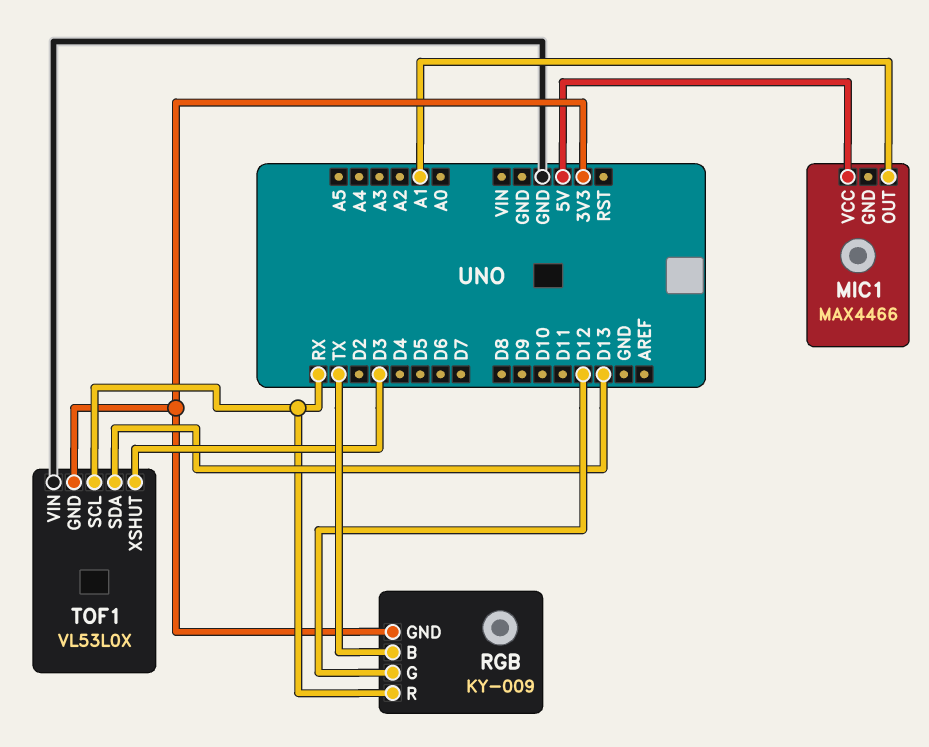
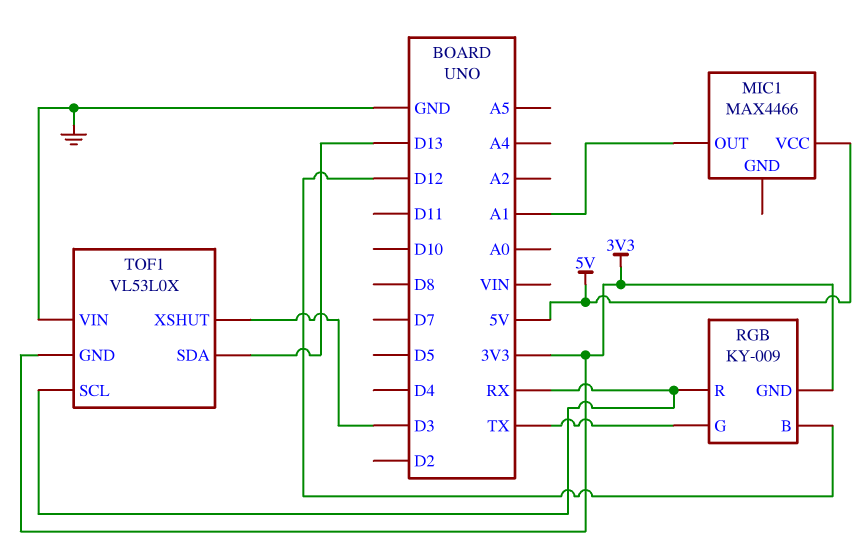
RGB pin B: TX -> D12
RGB pin G: D12 -> TX

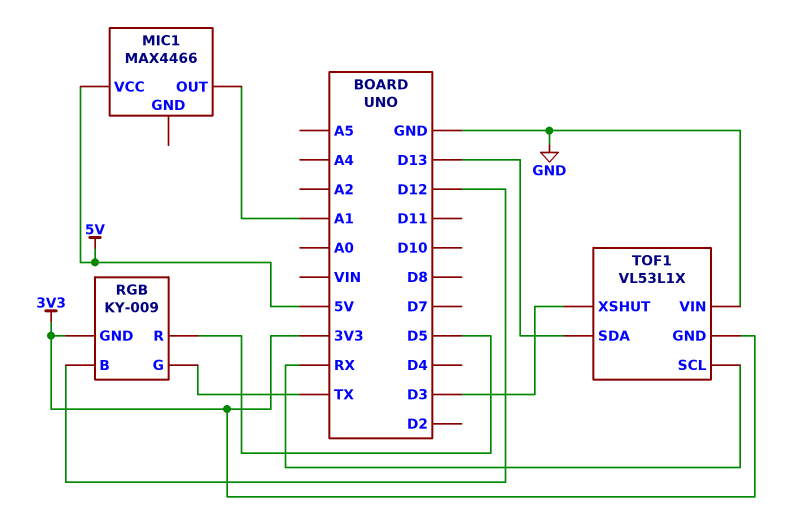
RGB pin R: RX -> D5
TOF1: VL53L0X -> VL53L1X

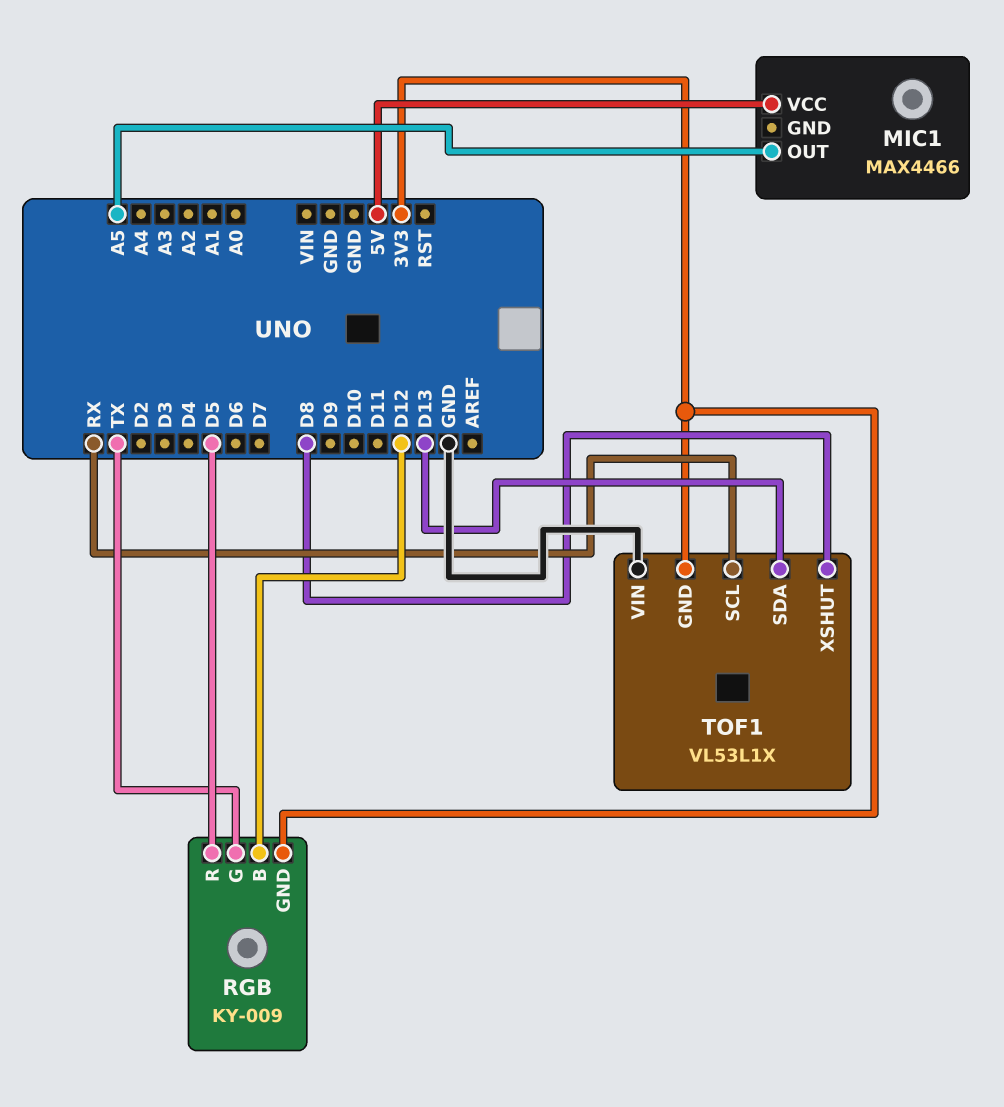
MIC1 pin OUT: A1 -> A5
TOF1 pin XSHUT: D3 -> D8

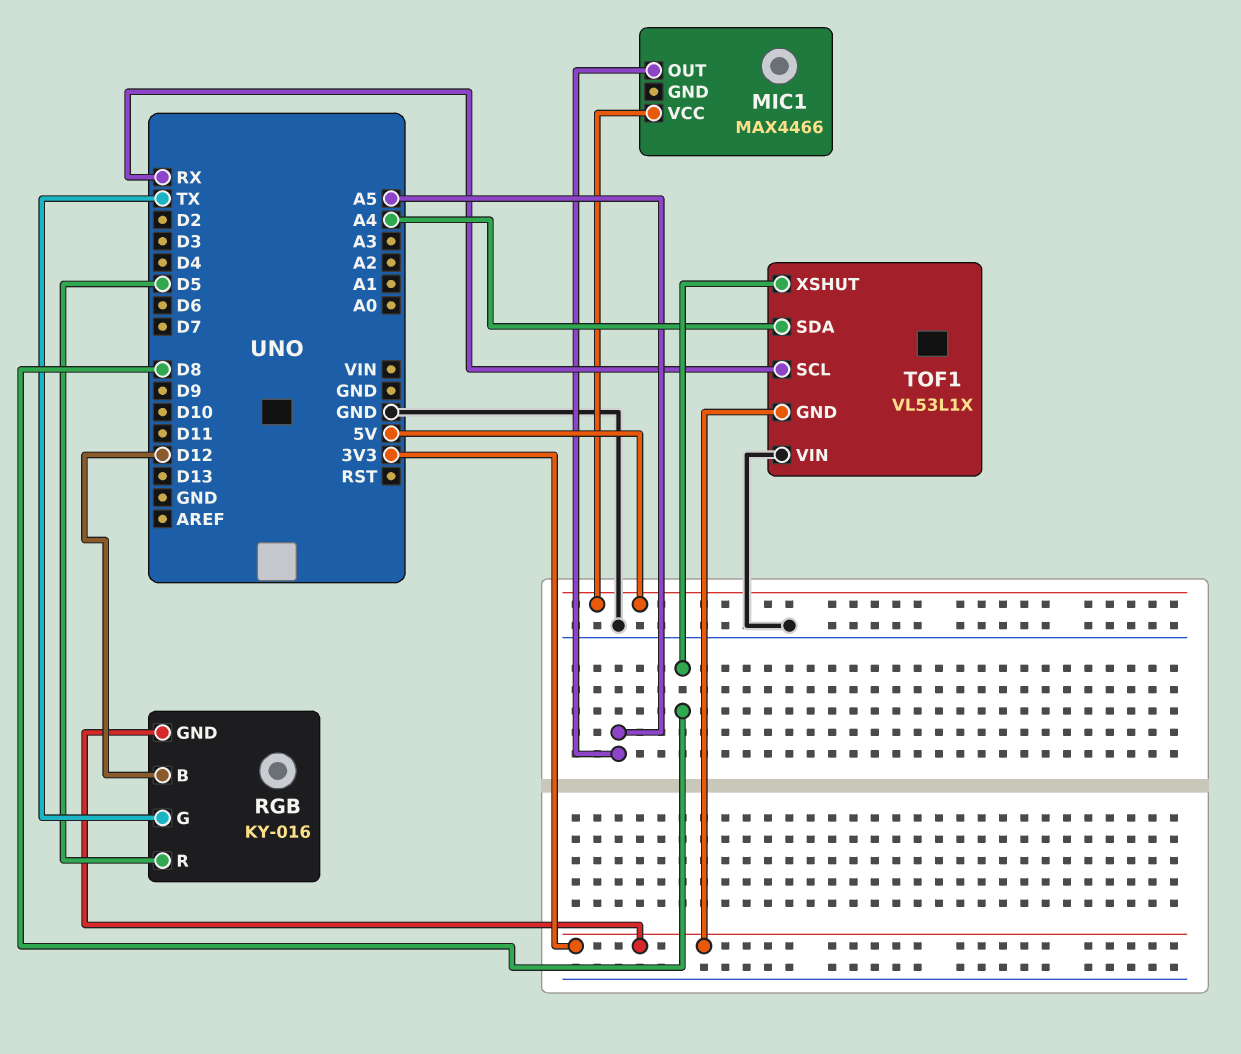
RGB: KY-009 -> KY-016
TOF1 pin SDA: D13 -> A4

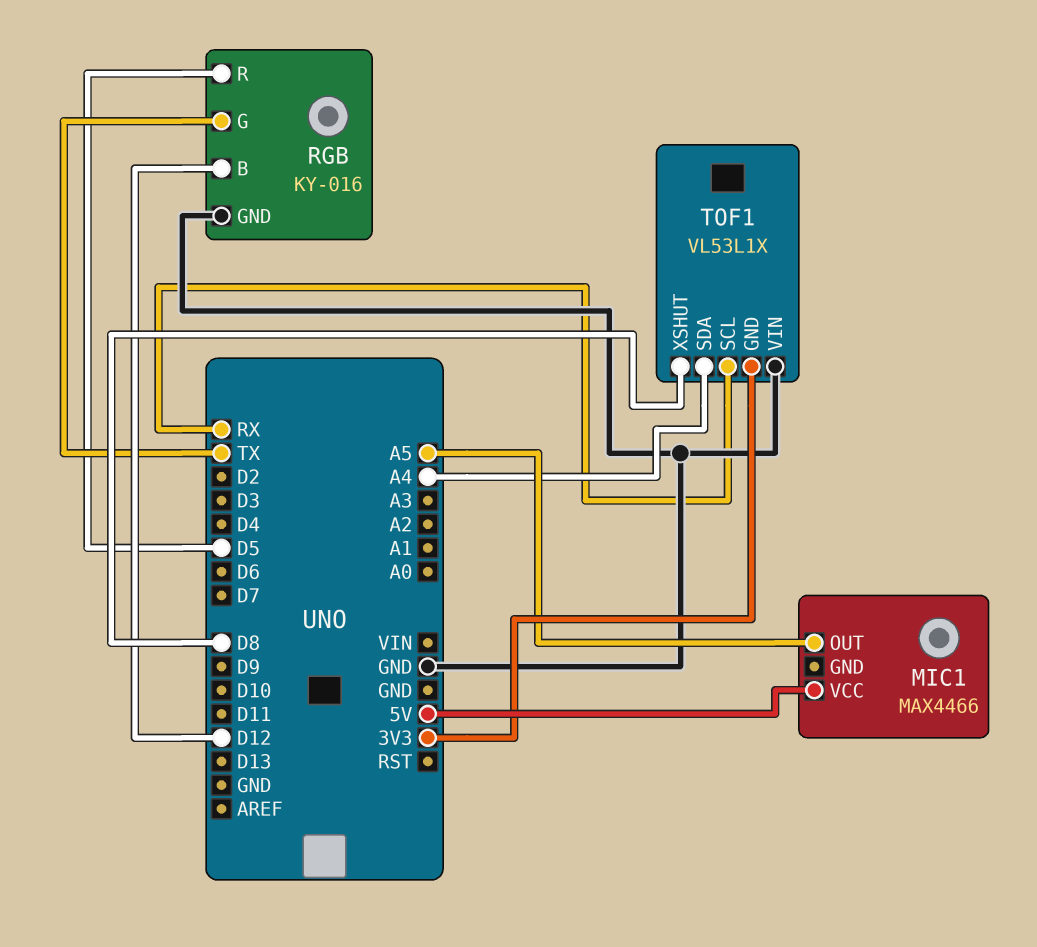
RGB pin GND: 3V3 -> GND

